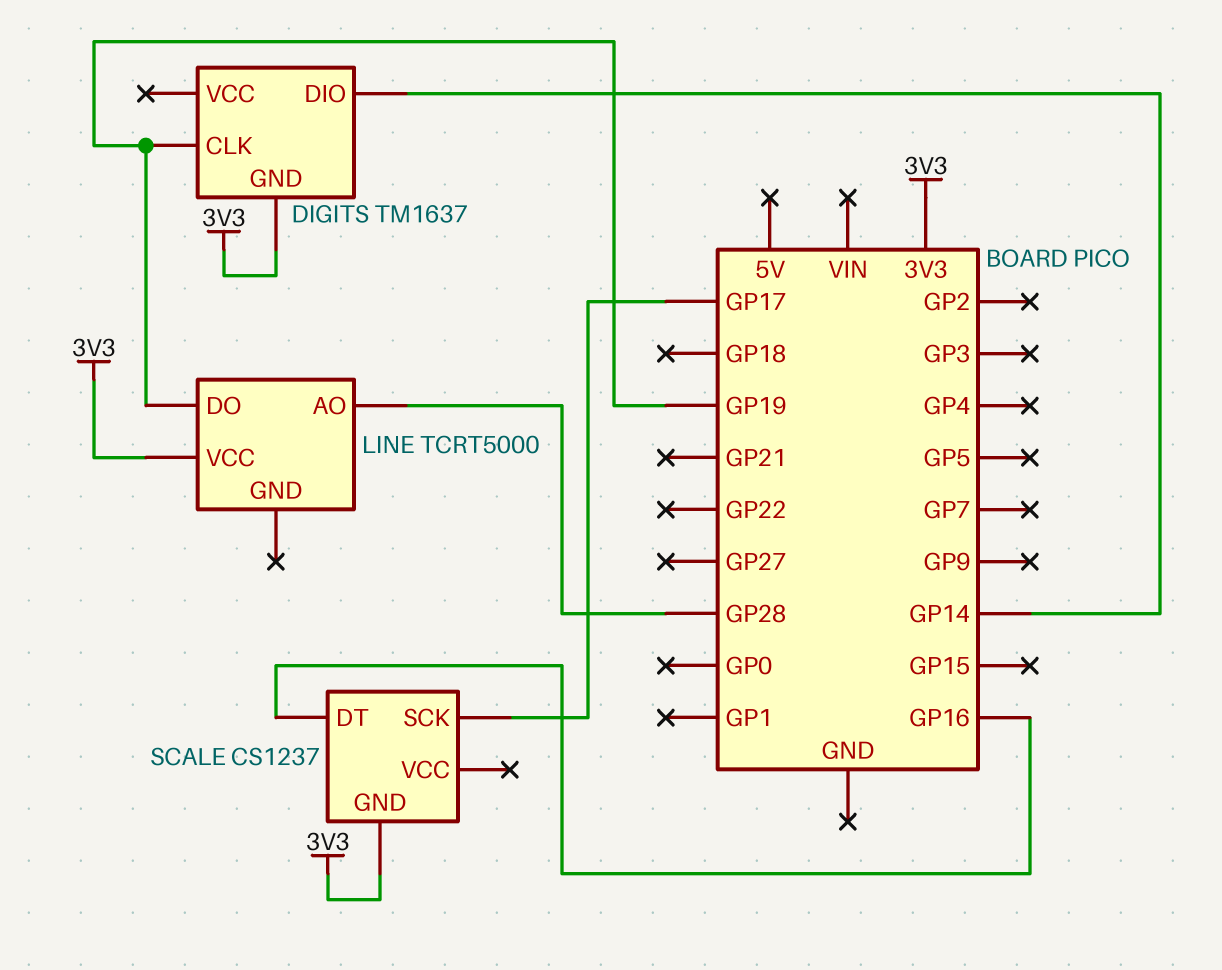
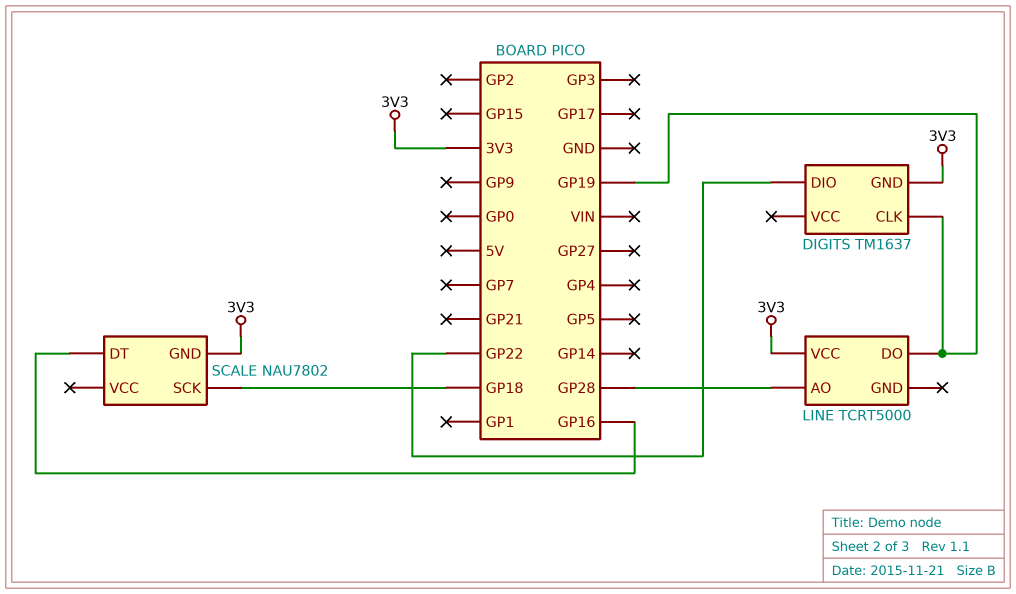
DIGITS pin DIO: GP14 -> GP22
SCALE: CS1237 -> NAU7802
SCALE pin SCK: GP17 -> GP18

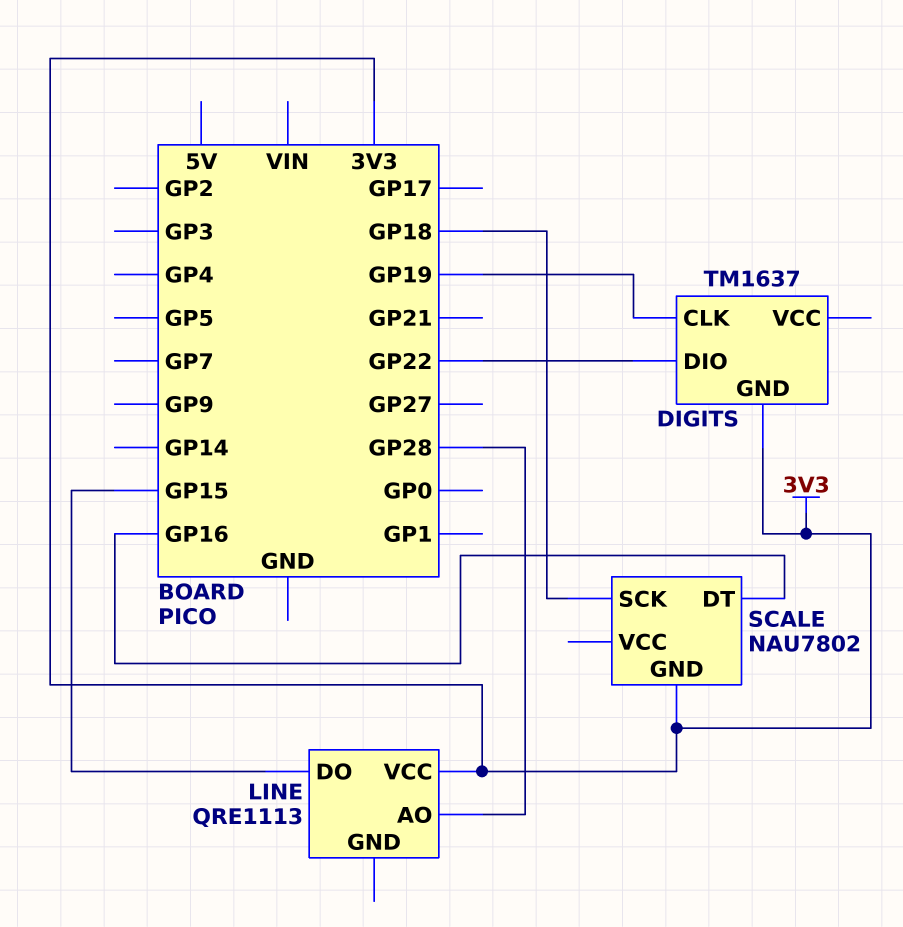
LINE: TCRT5000 -> QRE1113
LINE pin DO: GP19 -> GP15

